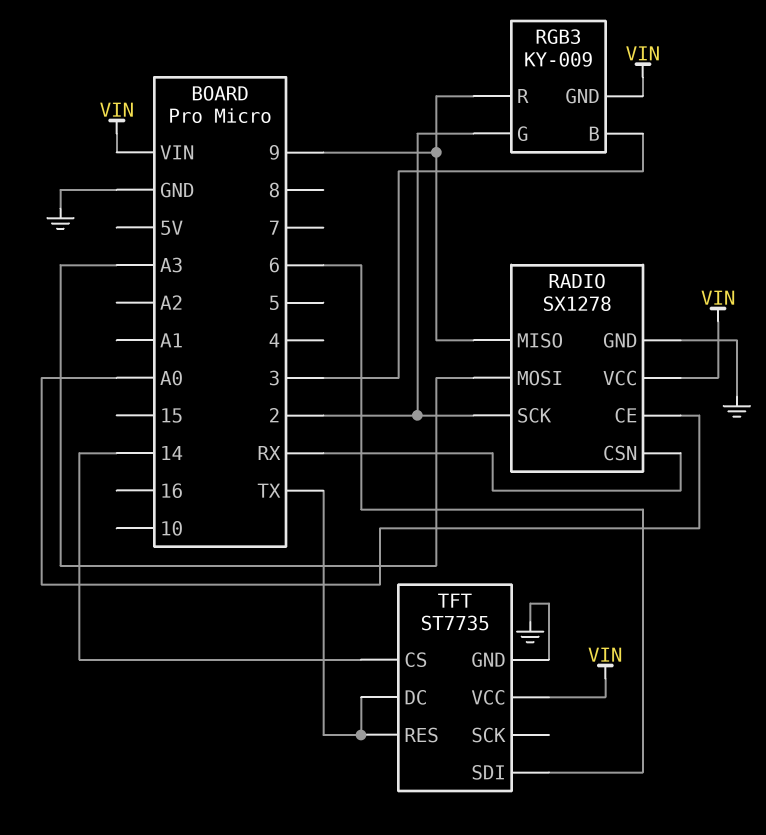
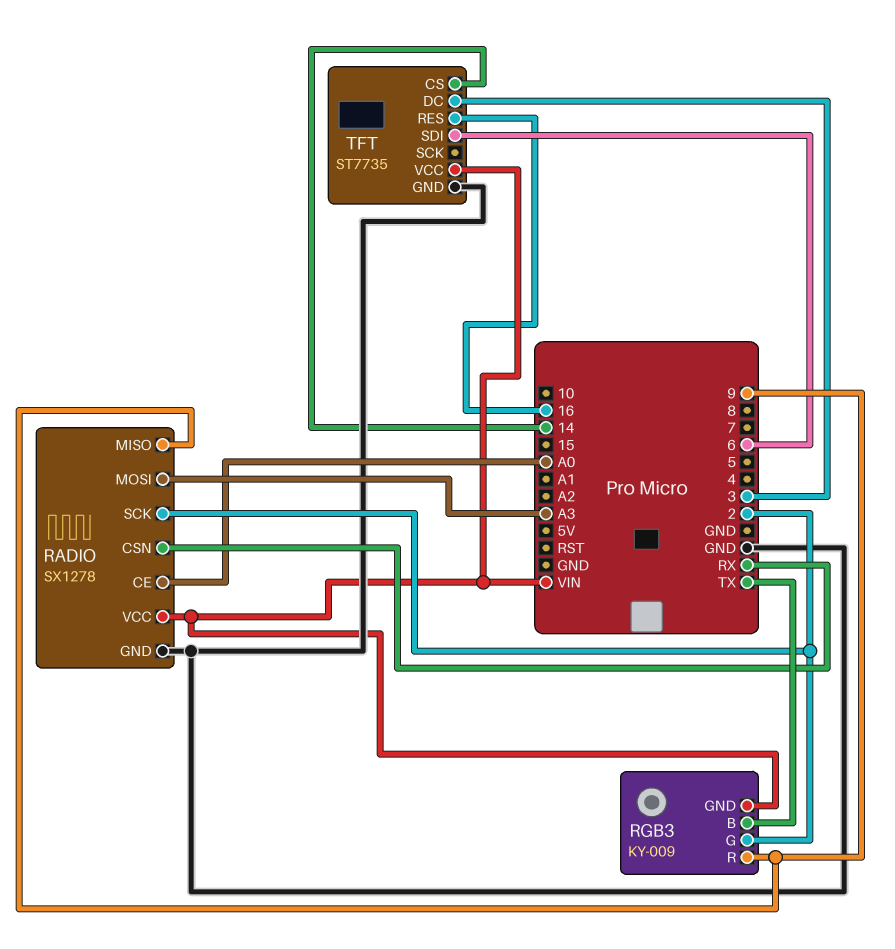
RGB3 pin B: 3 -> TX
TFT pin DC: TX -> 3
TFT pin RES: TX -> 16

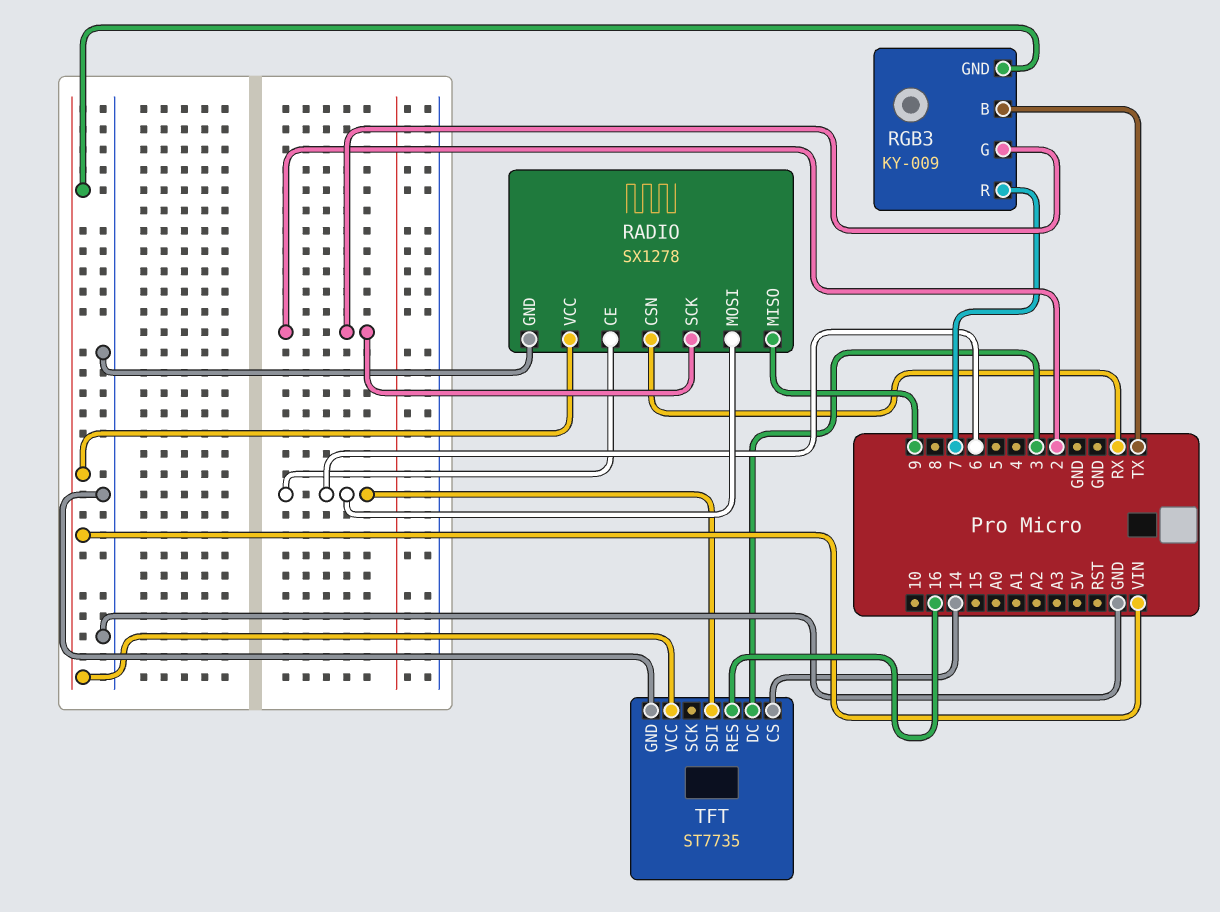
RADIO pin CE: A0 -> 6
RADIO pin MOSI: A3 -> 6
RGB3 pin R: 9 -> 7

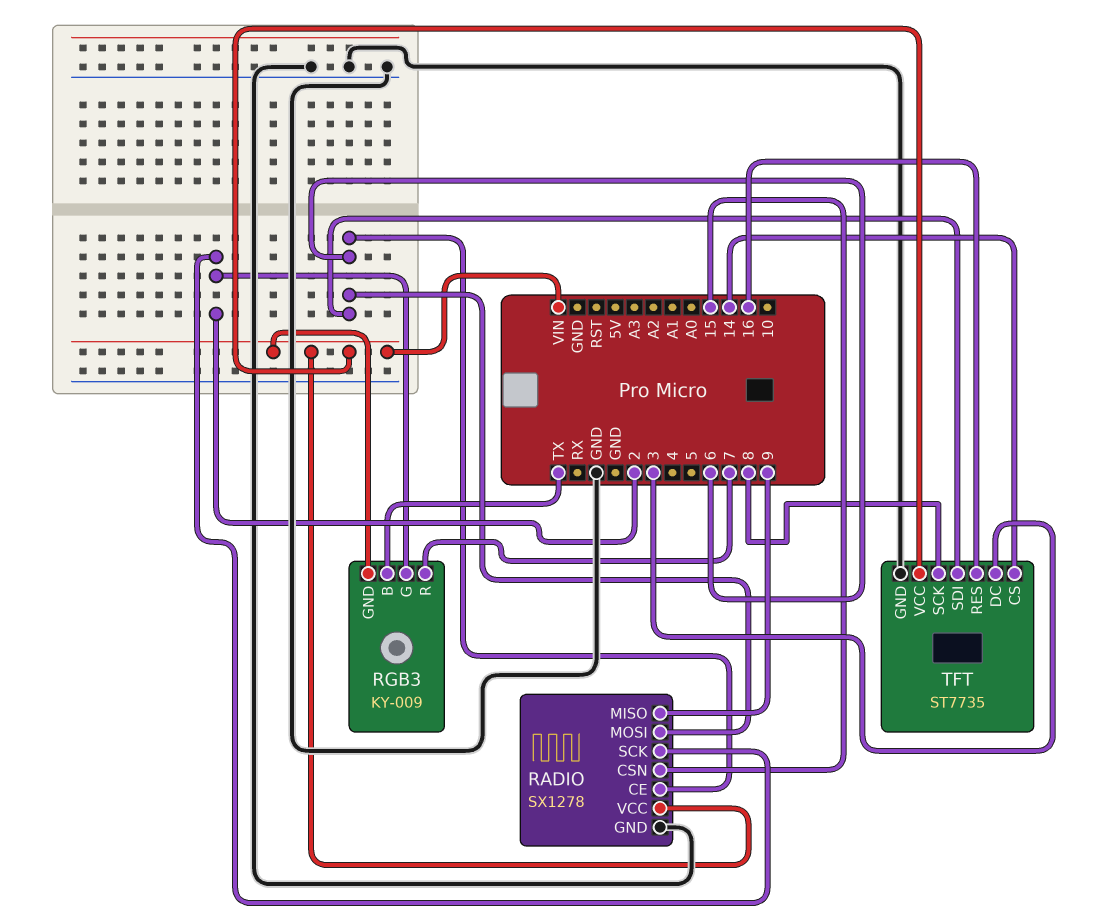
RADIO pin CSN: RX -> 15
TFT pin SCK: none -> 8

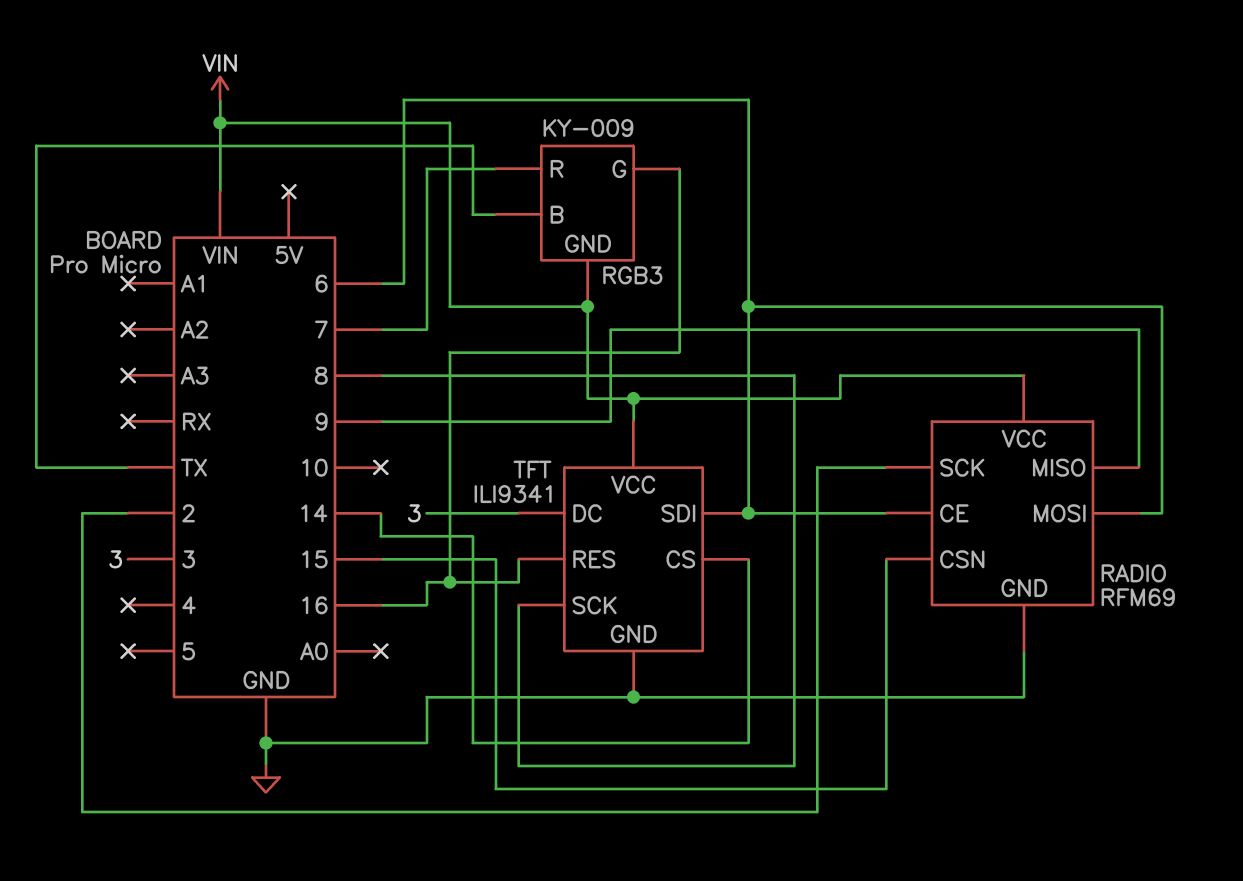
RADIO: SX1278 -> RFM69
RGB3 pin G: 2 -> 16
TFT: ST7735 -> ILI9341

